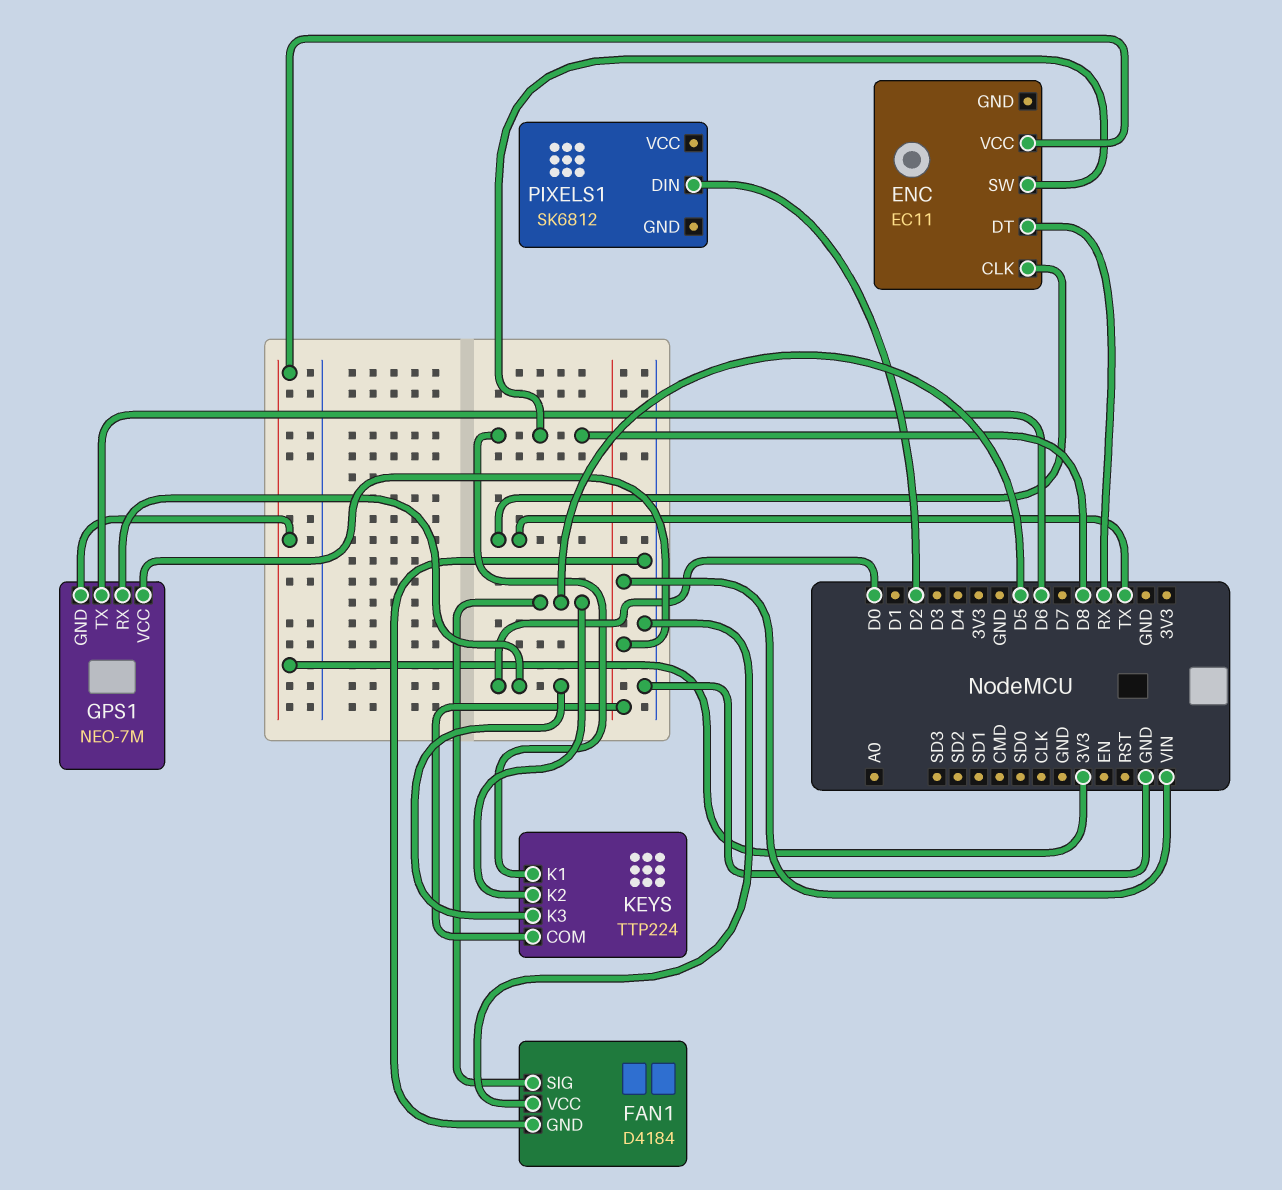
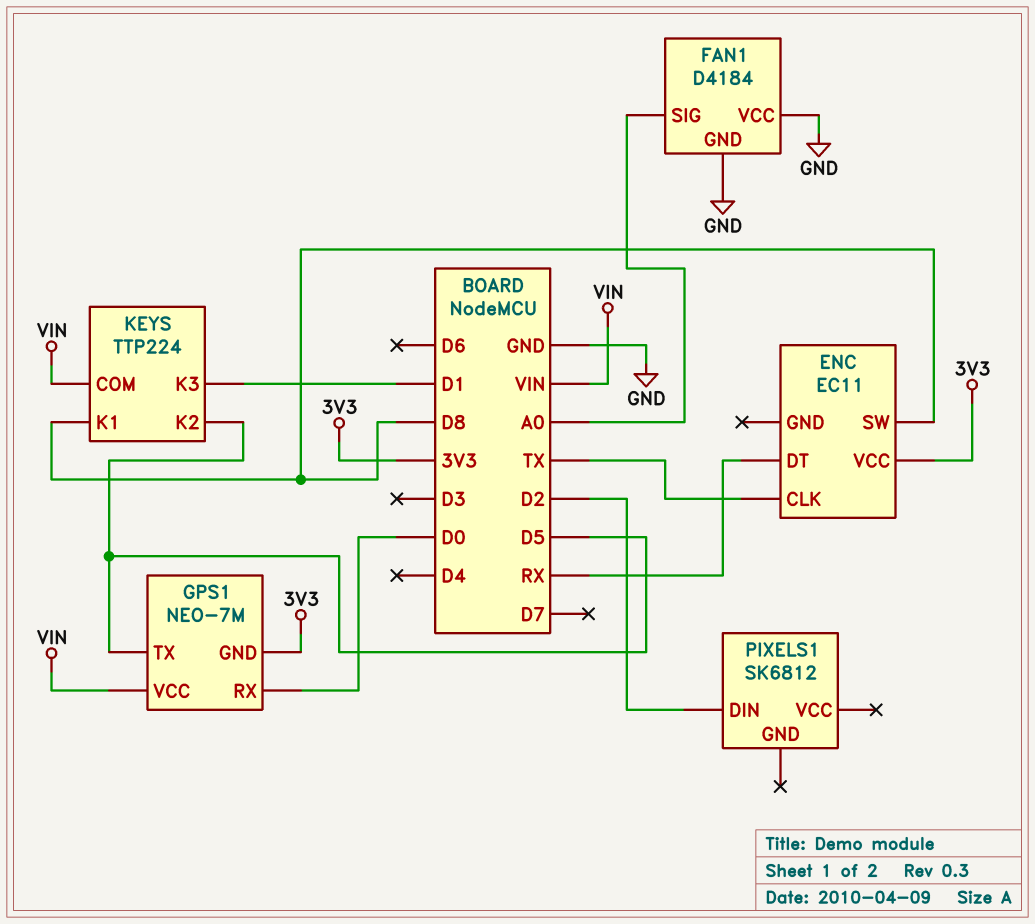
FAN1 pin SIG: D5 -> A0
GPS1 pin TX: D6 -> D5
KEYS pin K3: D0 -> D1

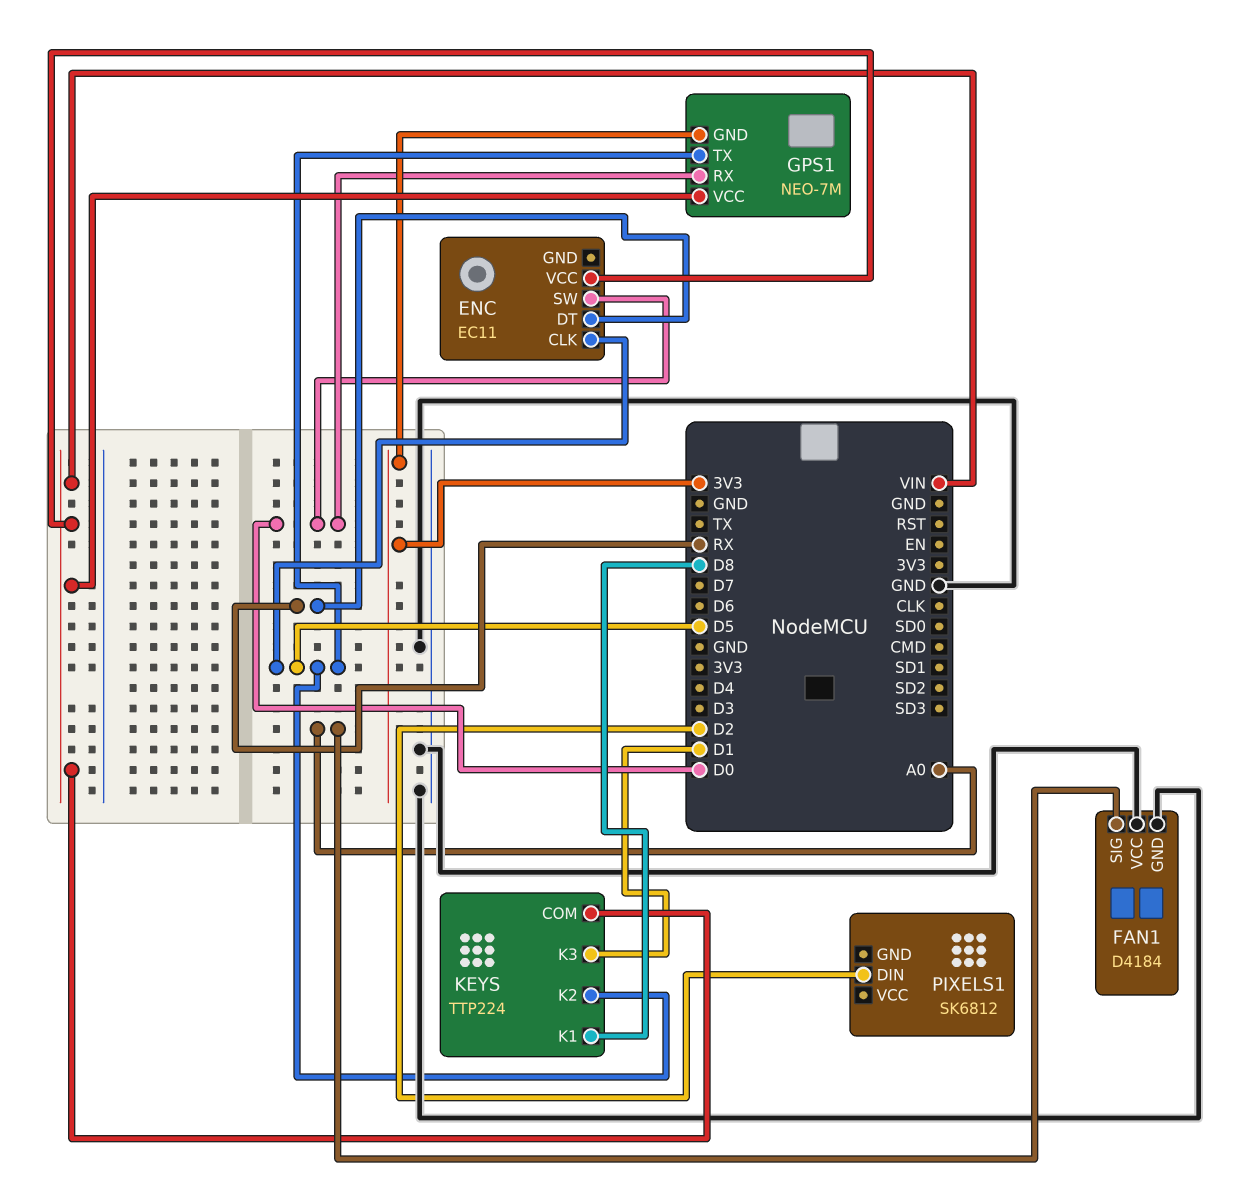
ENC pin CLK: TX -> D5
ENC pin SW: D8 -> D0
ENC pin VCC: 3V3 -> VIN

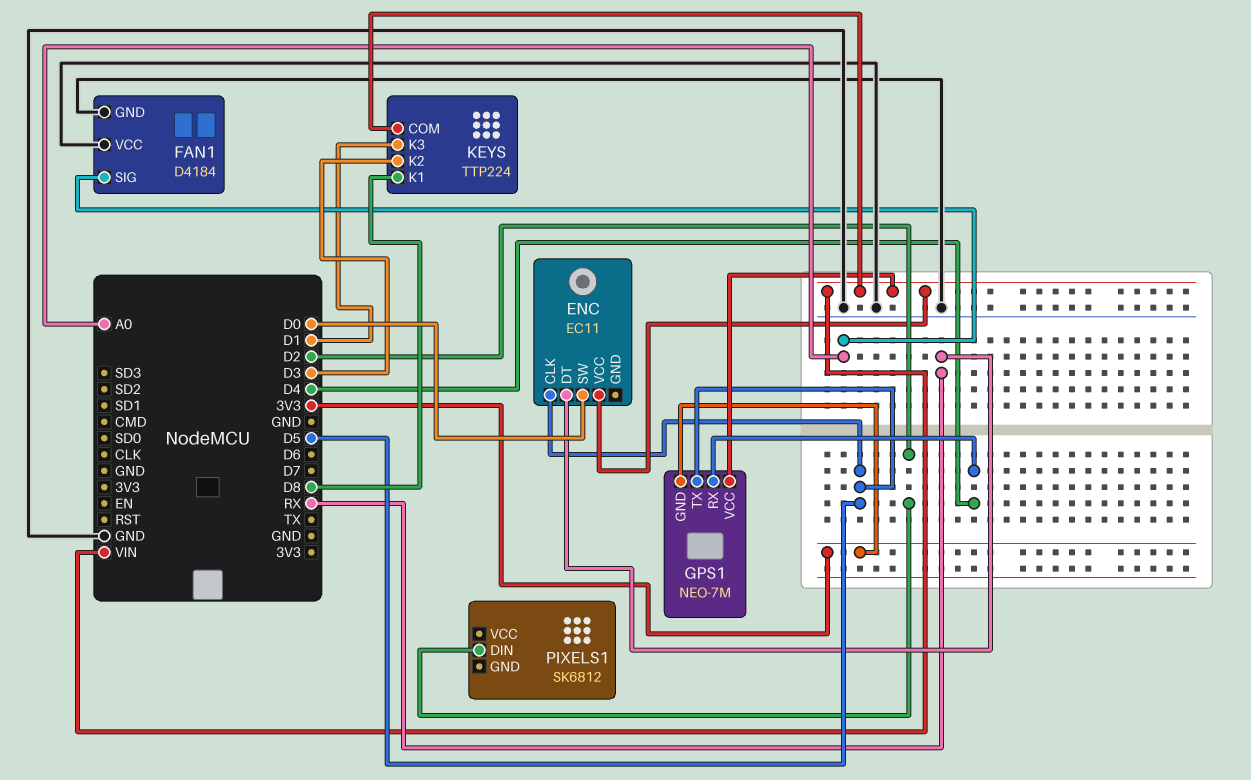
GPS1 pin RX: D0 -> D4
KEYS pin K2: D5 -> D3

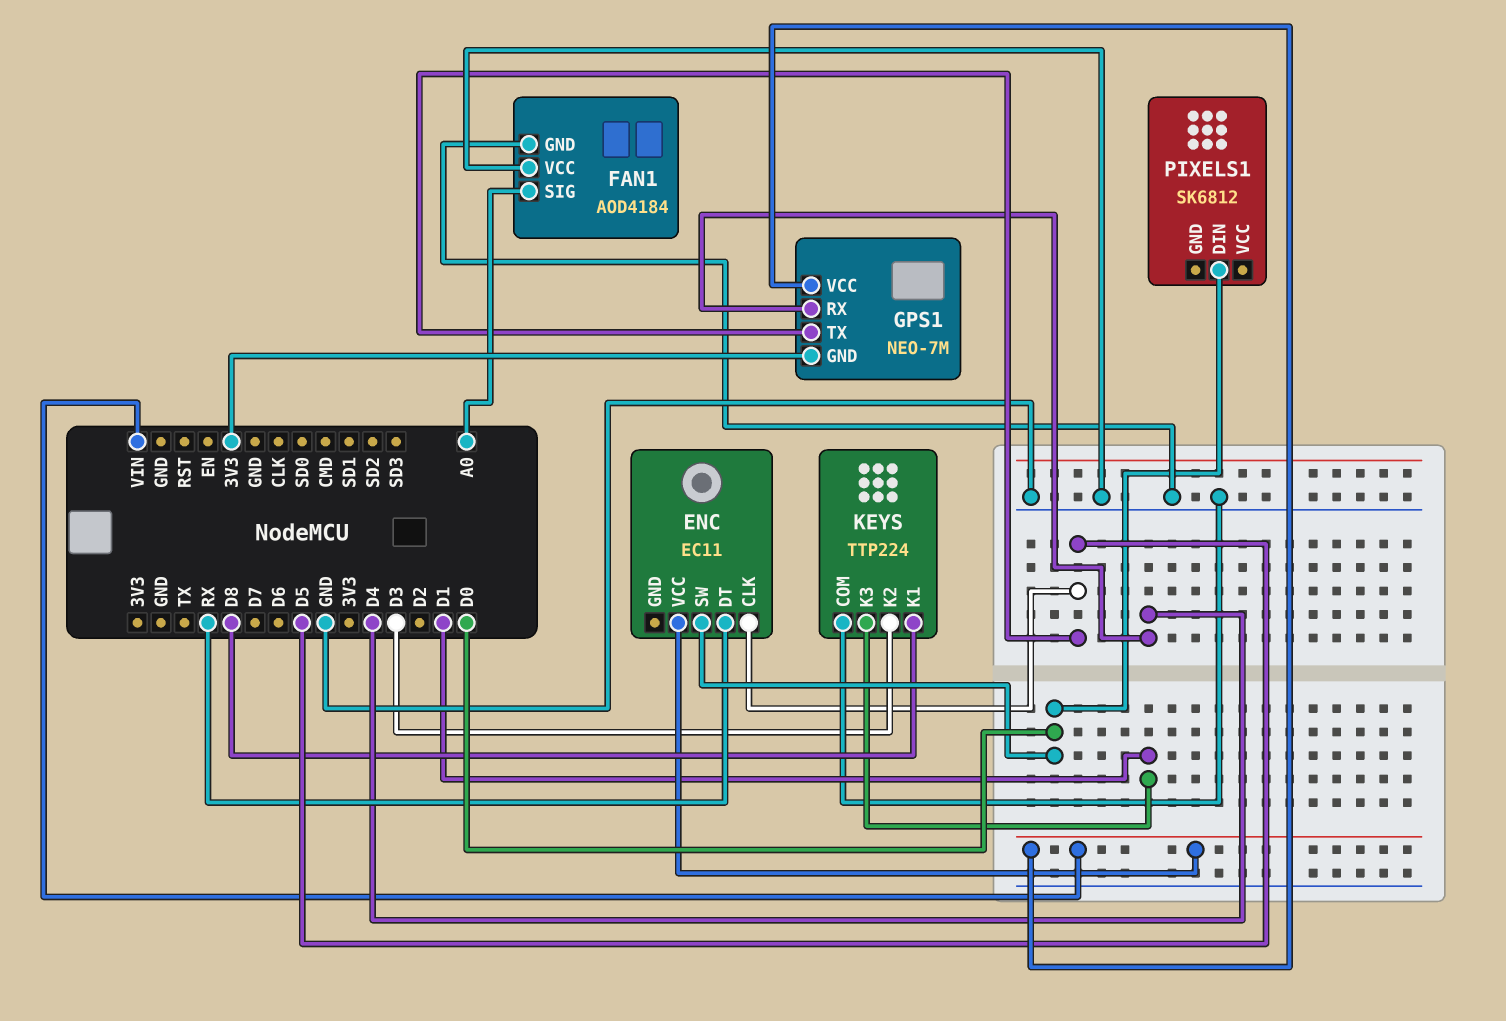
FAN1: D4184 -> AOD4184
KEYS pin COM: VIN -> GND
PIXELS1 pin DIN: D2 -> D0

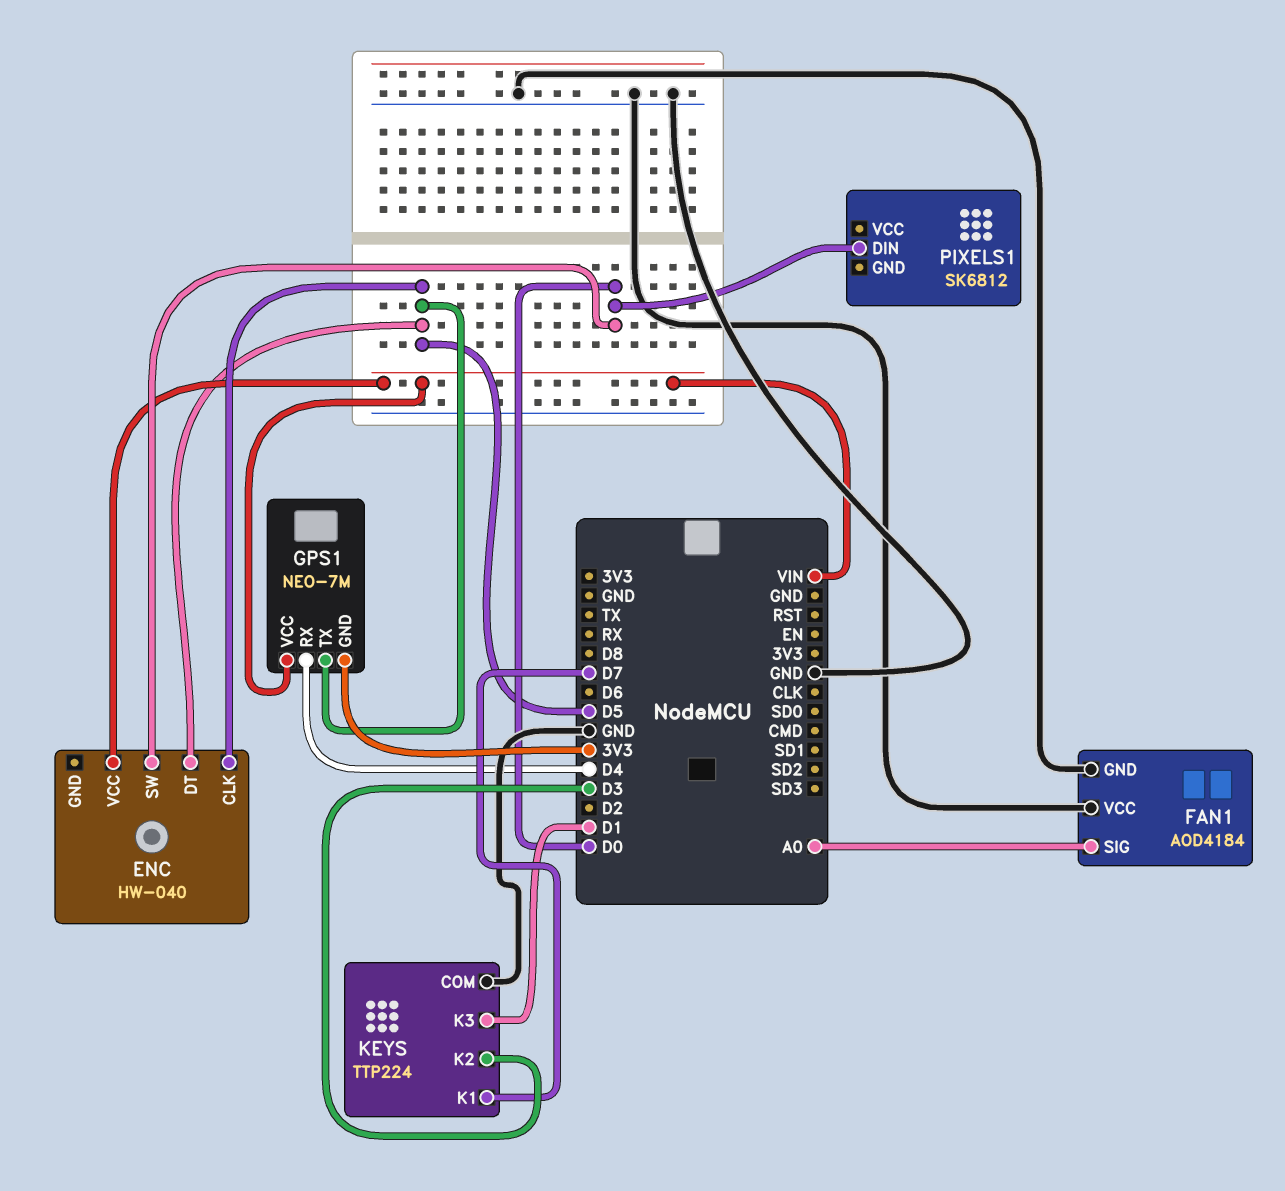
ENC: EC11 -> HW-040
ENC pin DT: RX -> D5
KEYS pin K1: D8 -> D7

